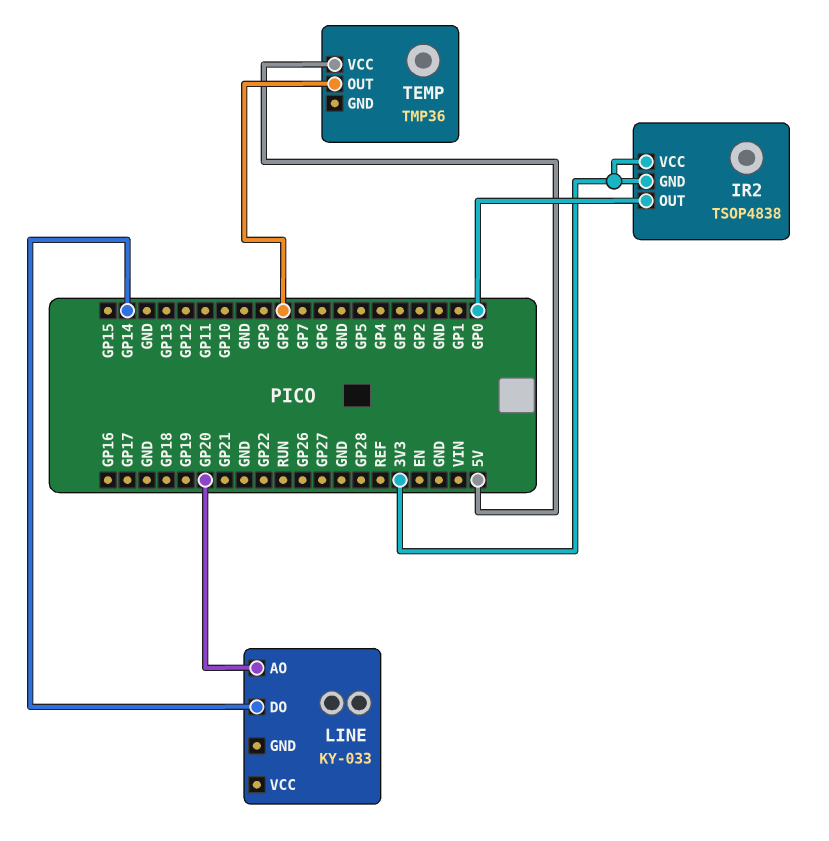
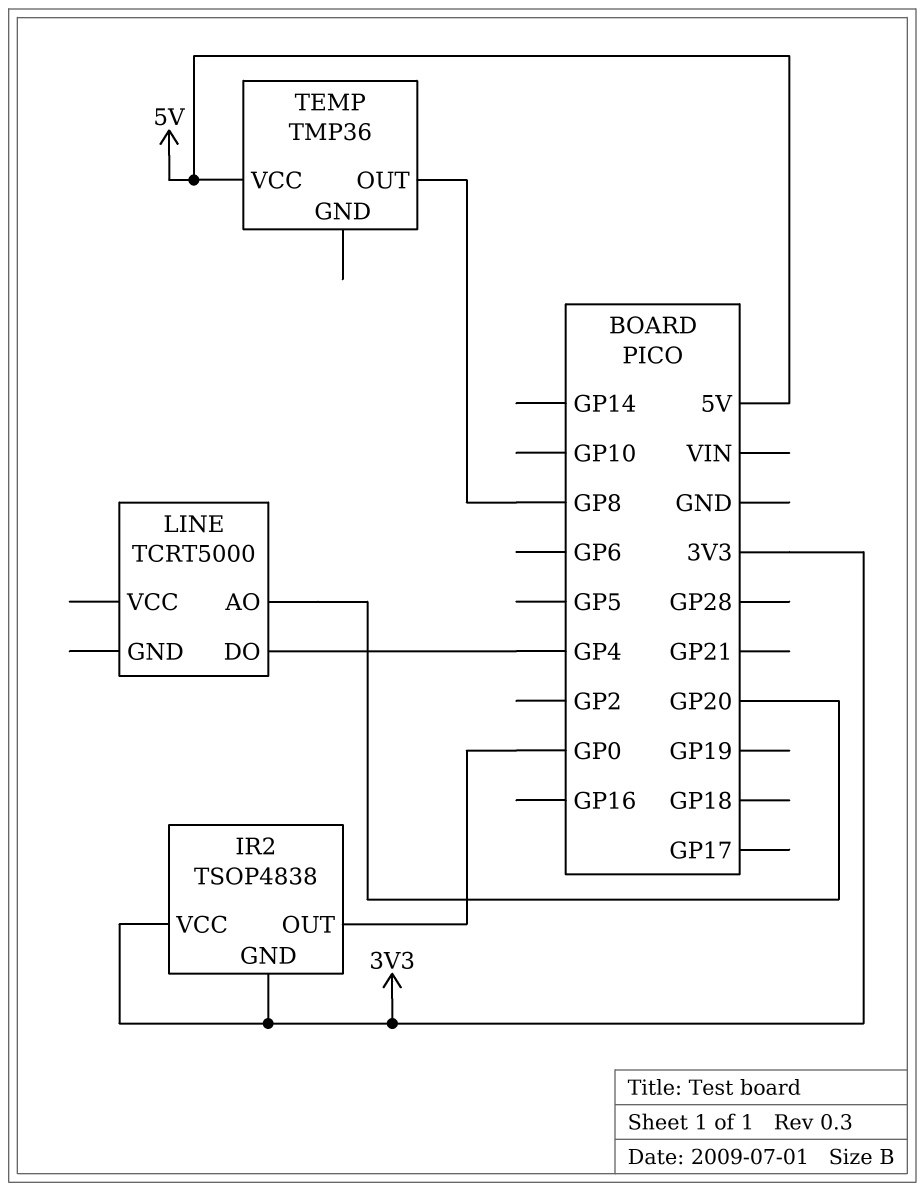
LINE: KY-033 -> TCRT5000
LINE pin DO: GP14 -> GP4

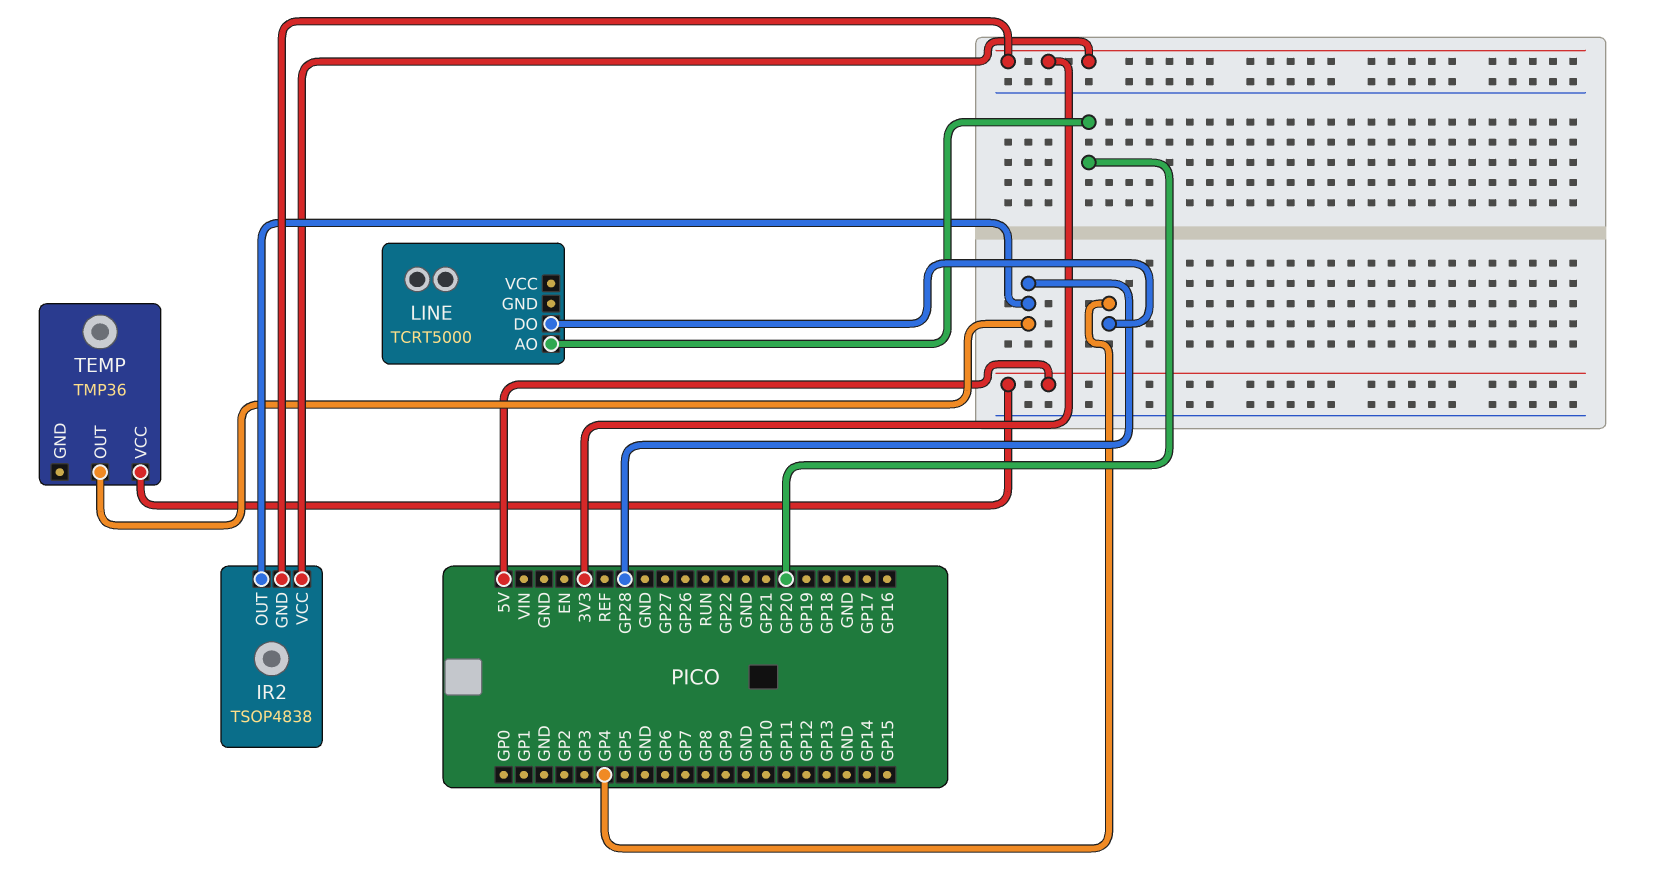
IR2 pin OUT: GP0 -> GP28
TEMP pin OUT: GP8 -> GP28

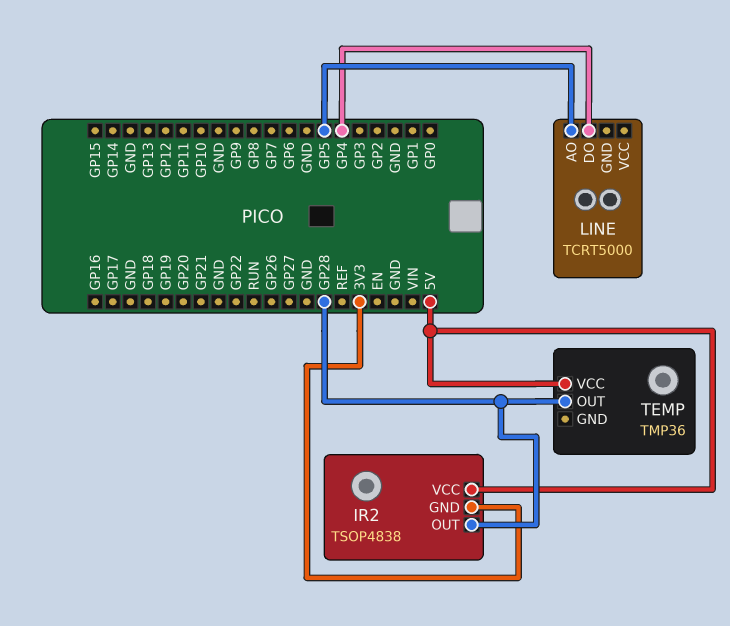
IR2 pin VCC: 3V3 -> 5V
LINE pin AO: GP20 -> GP5

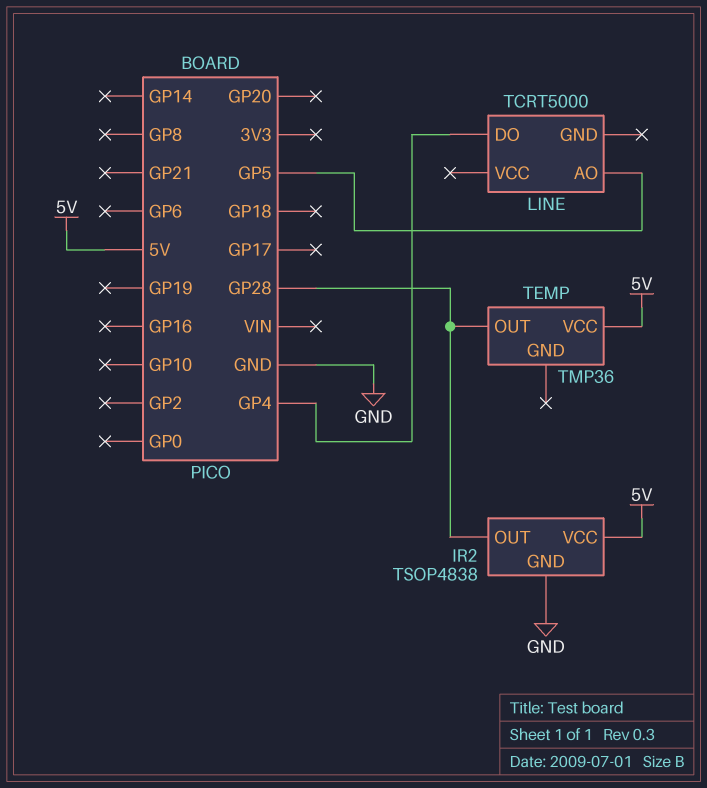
IR2 pin GND: 3V3 -> GND

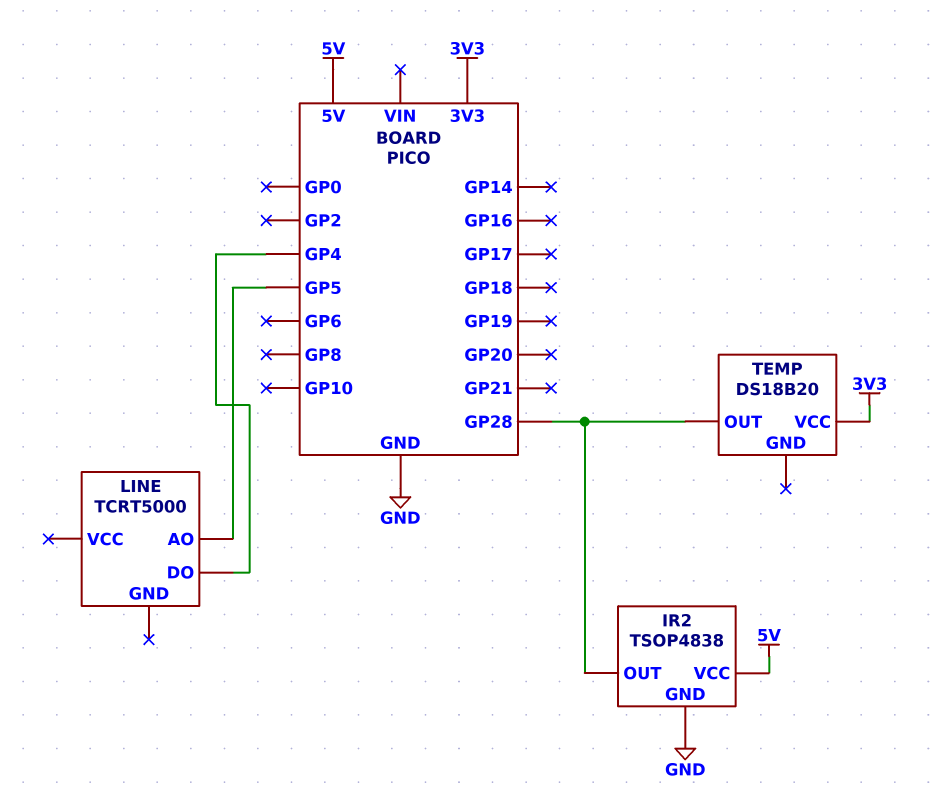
TEMP: TMP36 -> DS18B20
TEMP pin VCC: 5V -> 3V3

